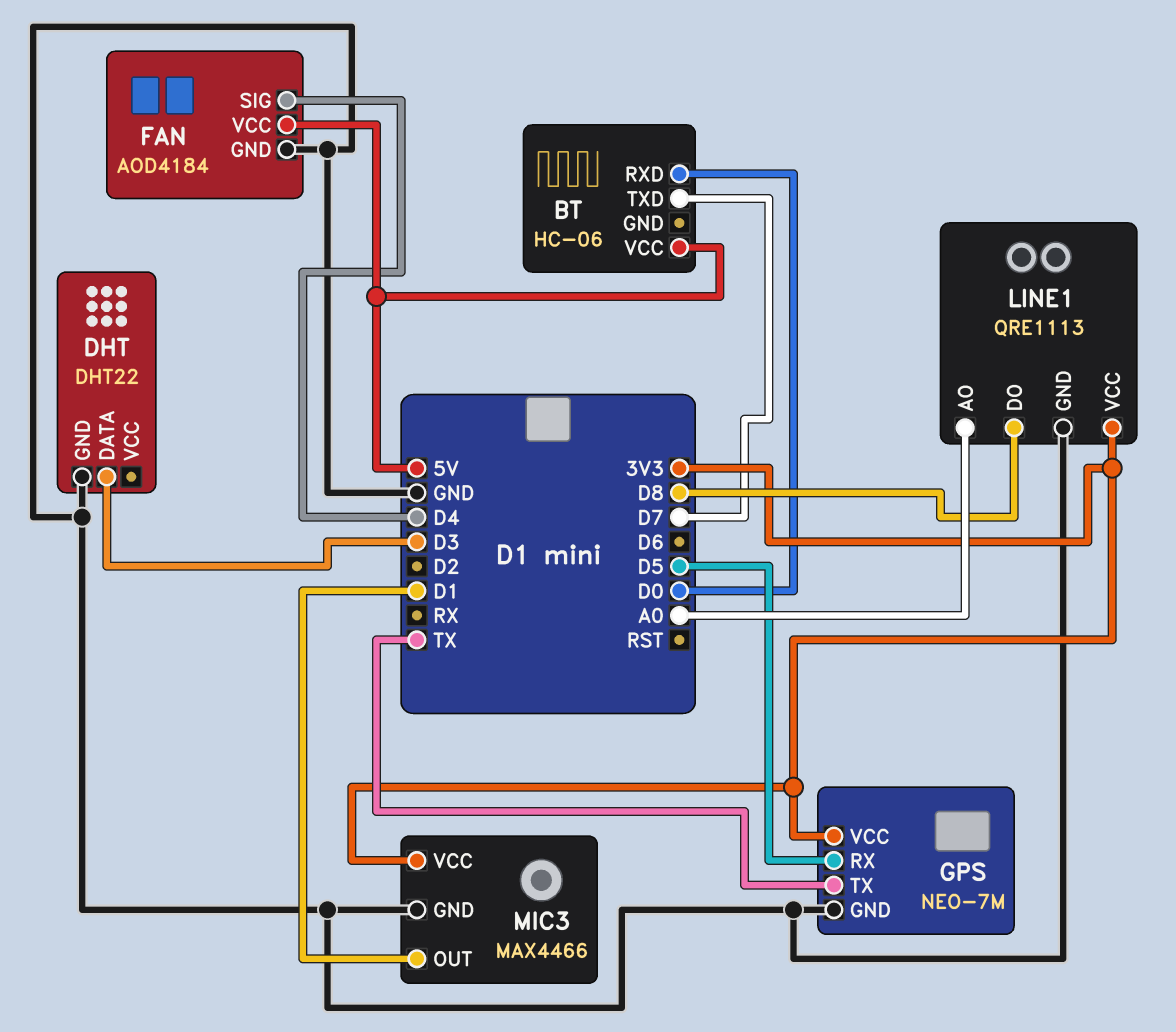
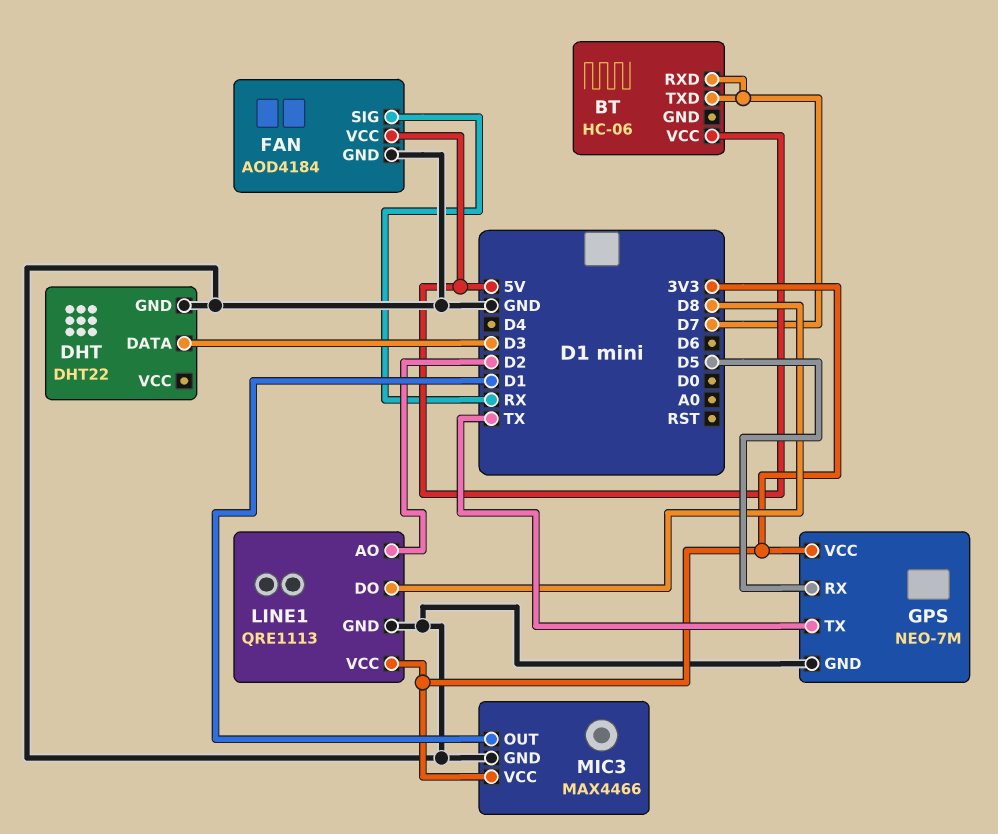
BT pin RXD: D0 -> D7
FAN pin SIG: D4 -> RX
LINE1 pin AO: A0 -> D2

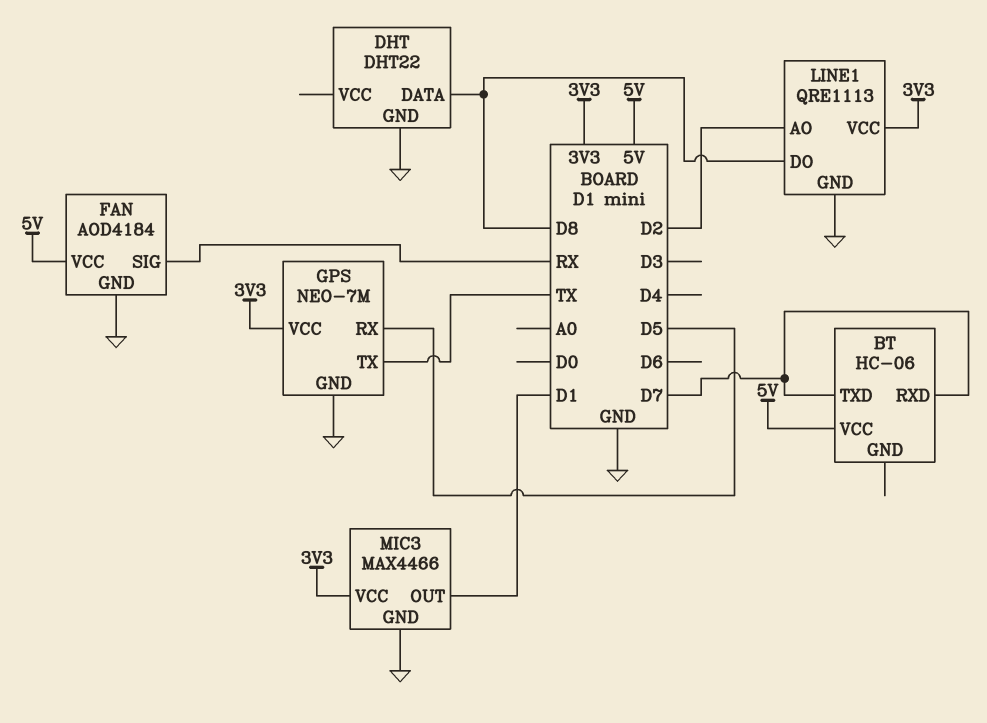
DHT pin DATA: D3 -> D8

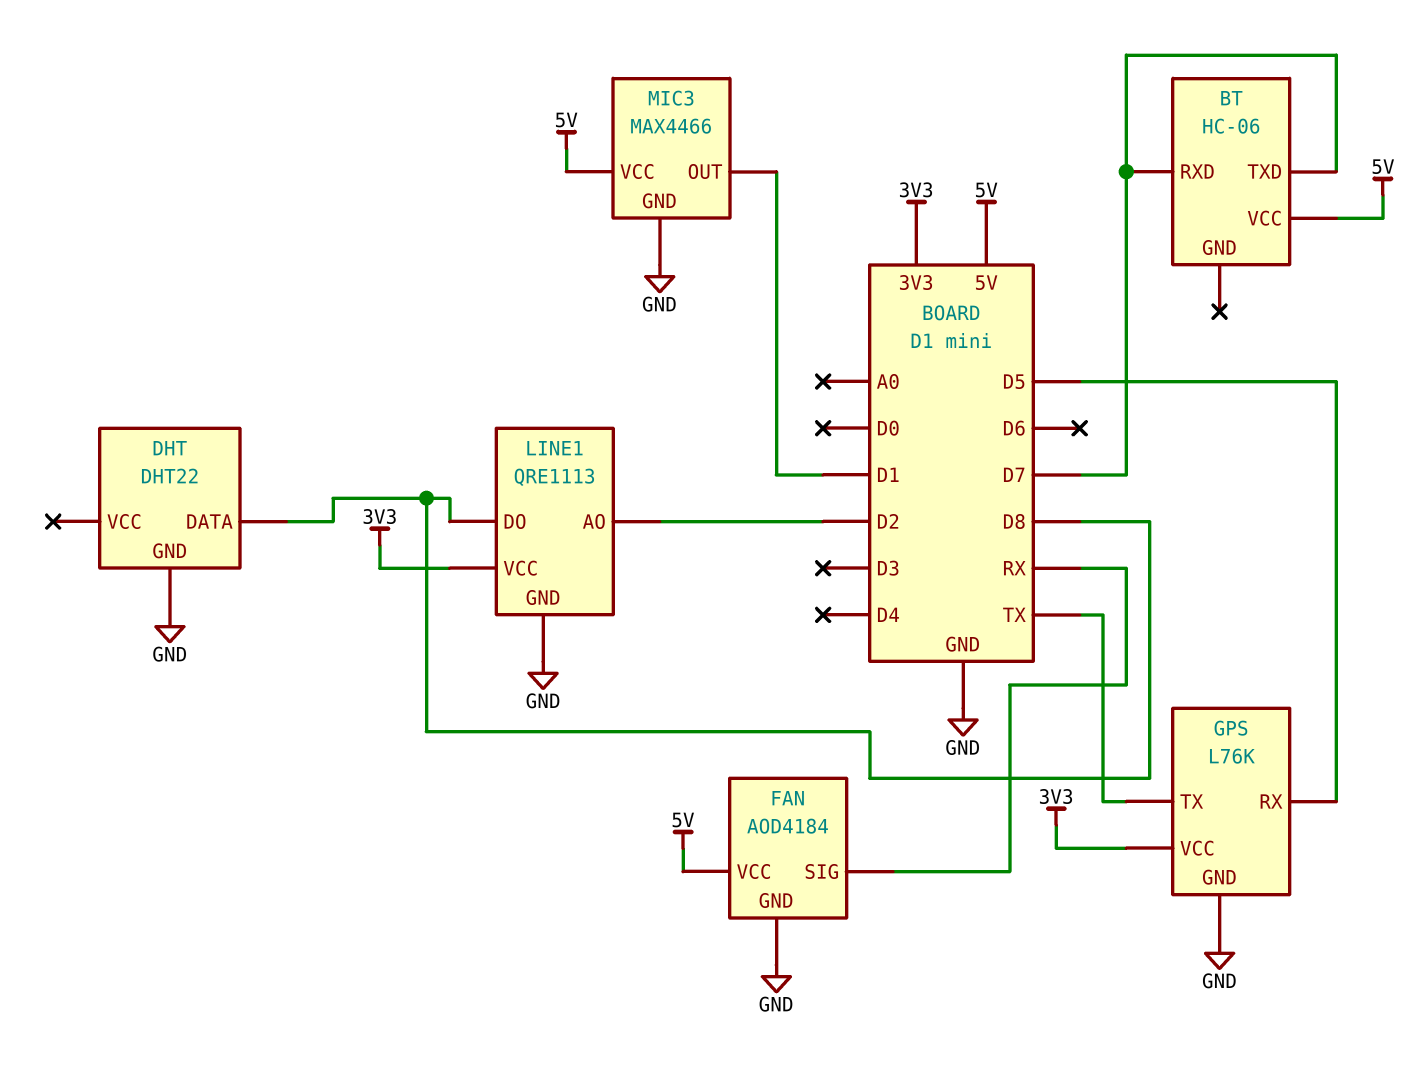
GPS: NEO-7M -> L76K
MIC3 pin VCC: 3V3 -> 5V

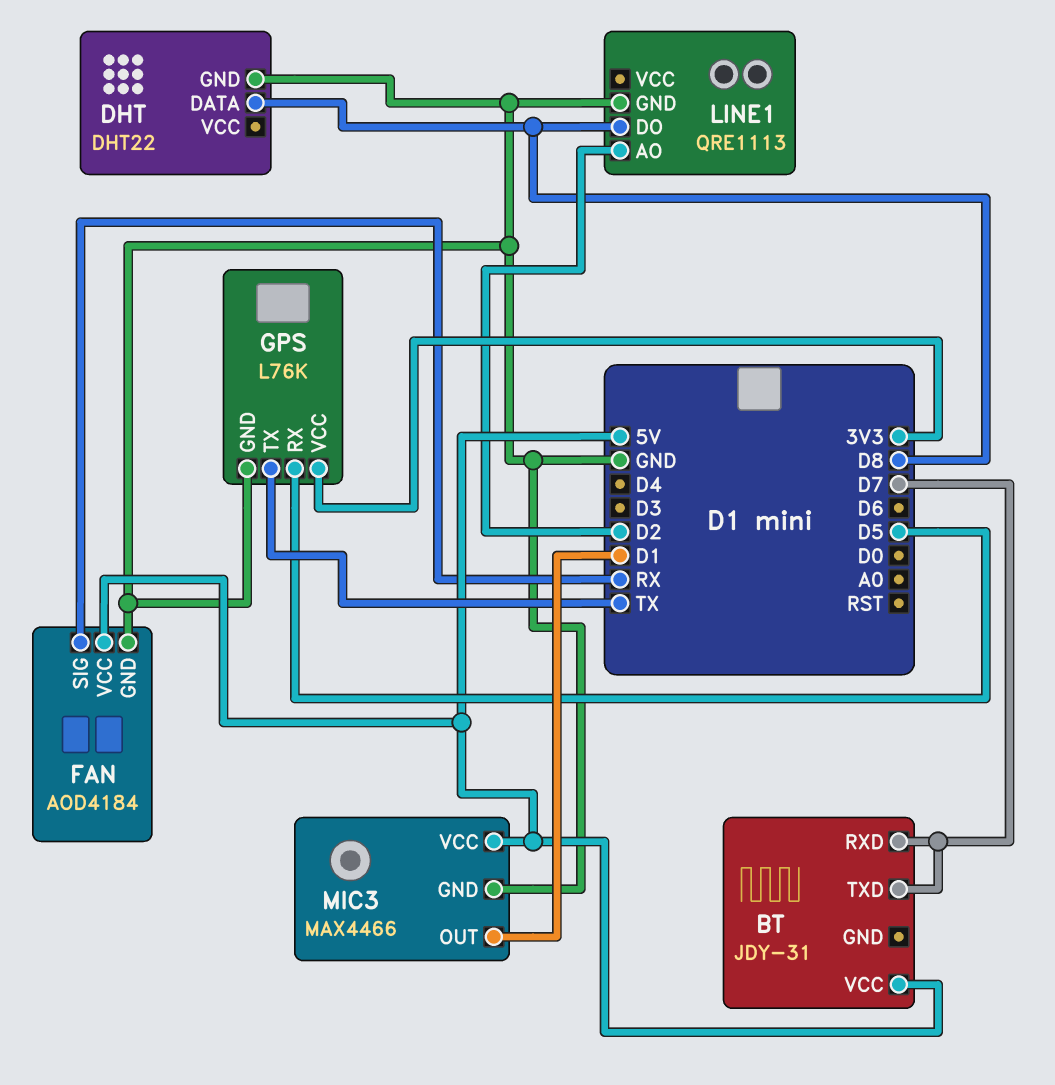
BT: HC-06 -> JDY-31
LINE1 pin VCC: 3V3 -> none

